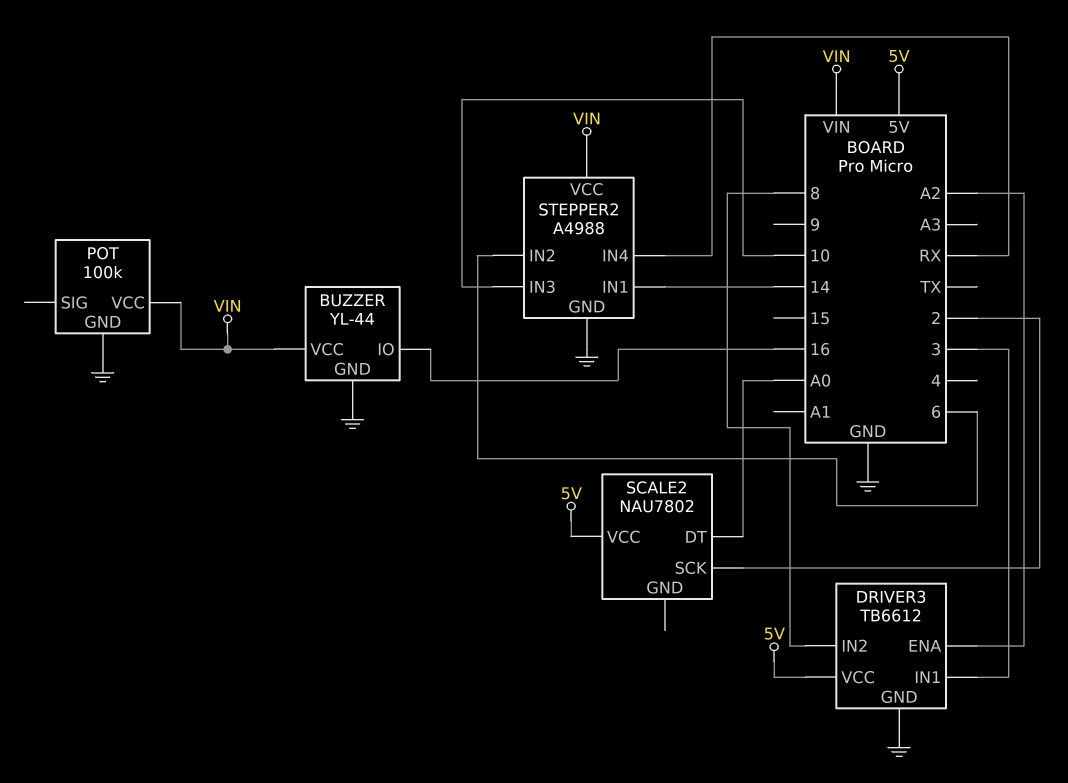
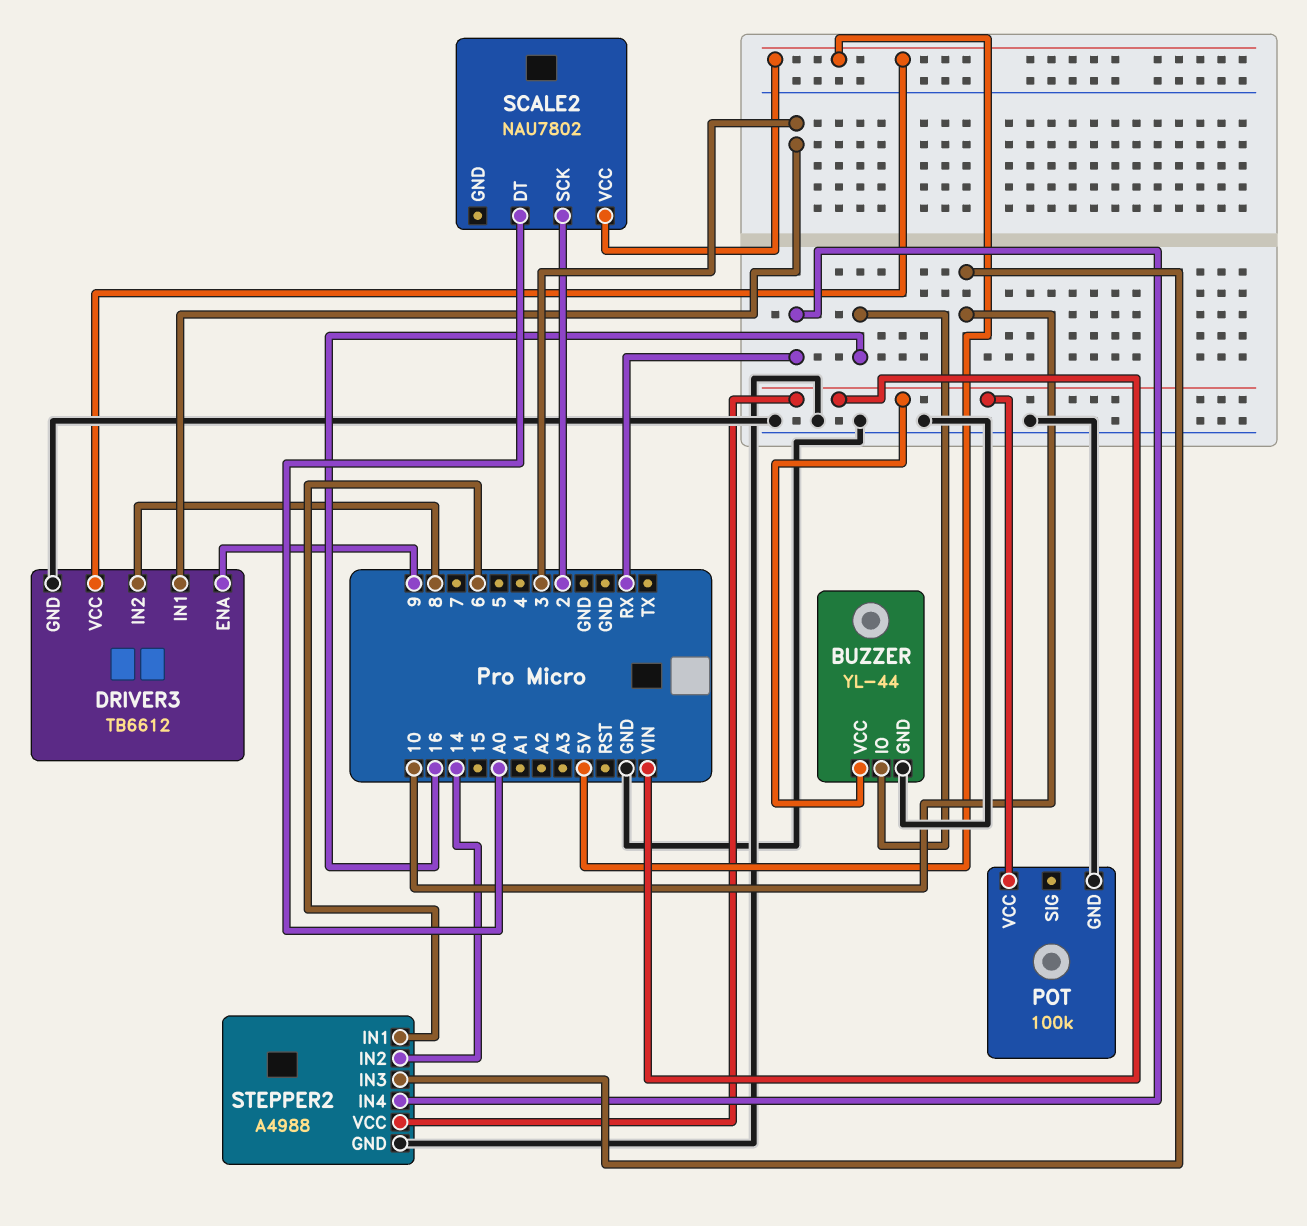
DRIVER3 pin ENA: A2 -> 9
STEPPER2 pin IN1: 14 -> 6
STEPPER2 pin IN2: 6 -> 14

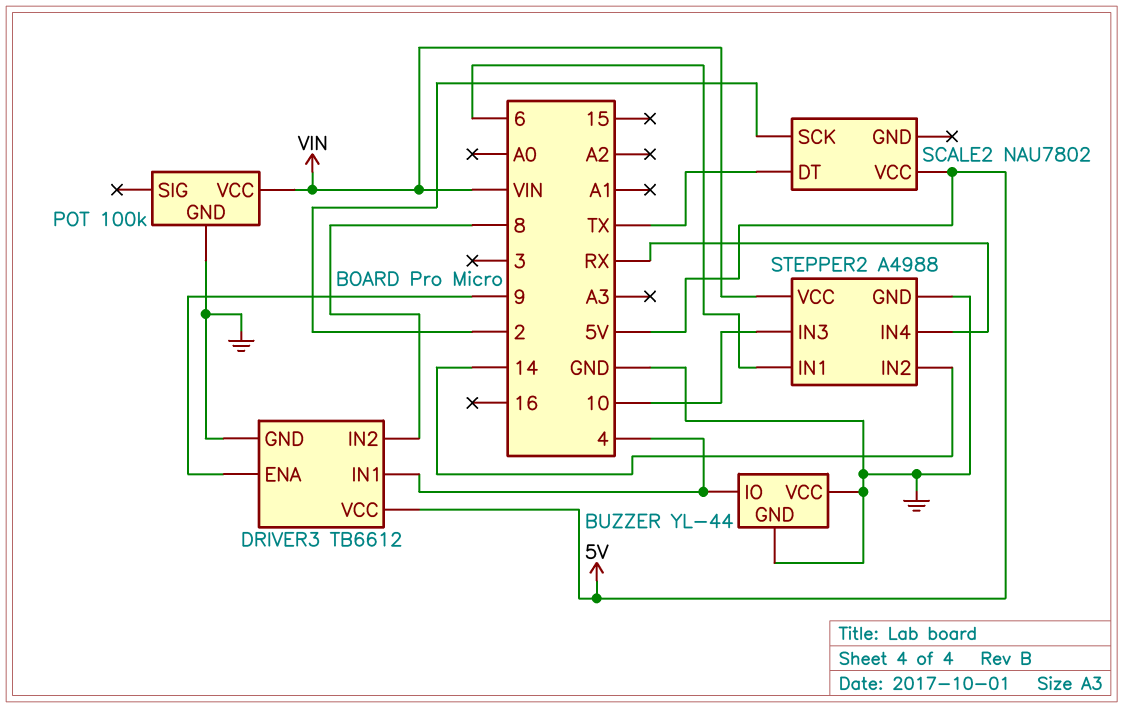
BUZZER pin IO: 16 -> 4
BUZZER pin VCC: VIN -> GND
DRIVER3 pin IN1: 3 -> 4
SCALE2 pin DT: A0 -> TX

